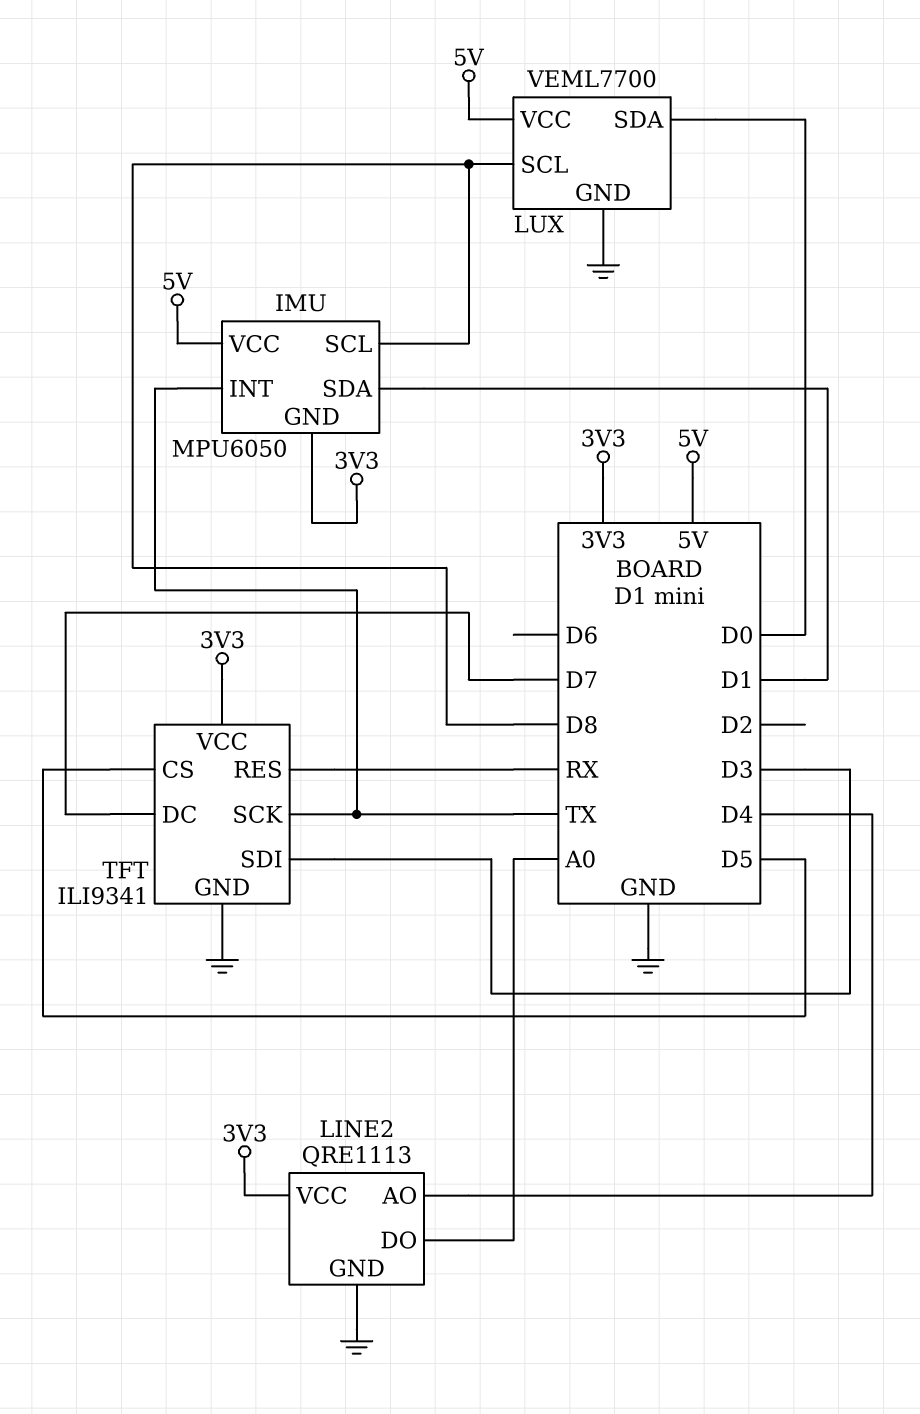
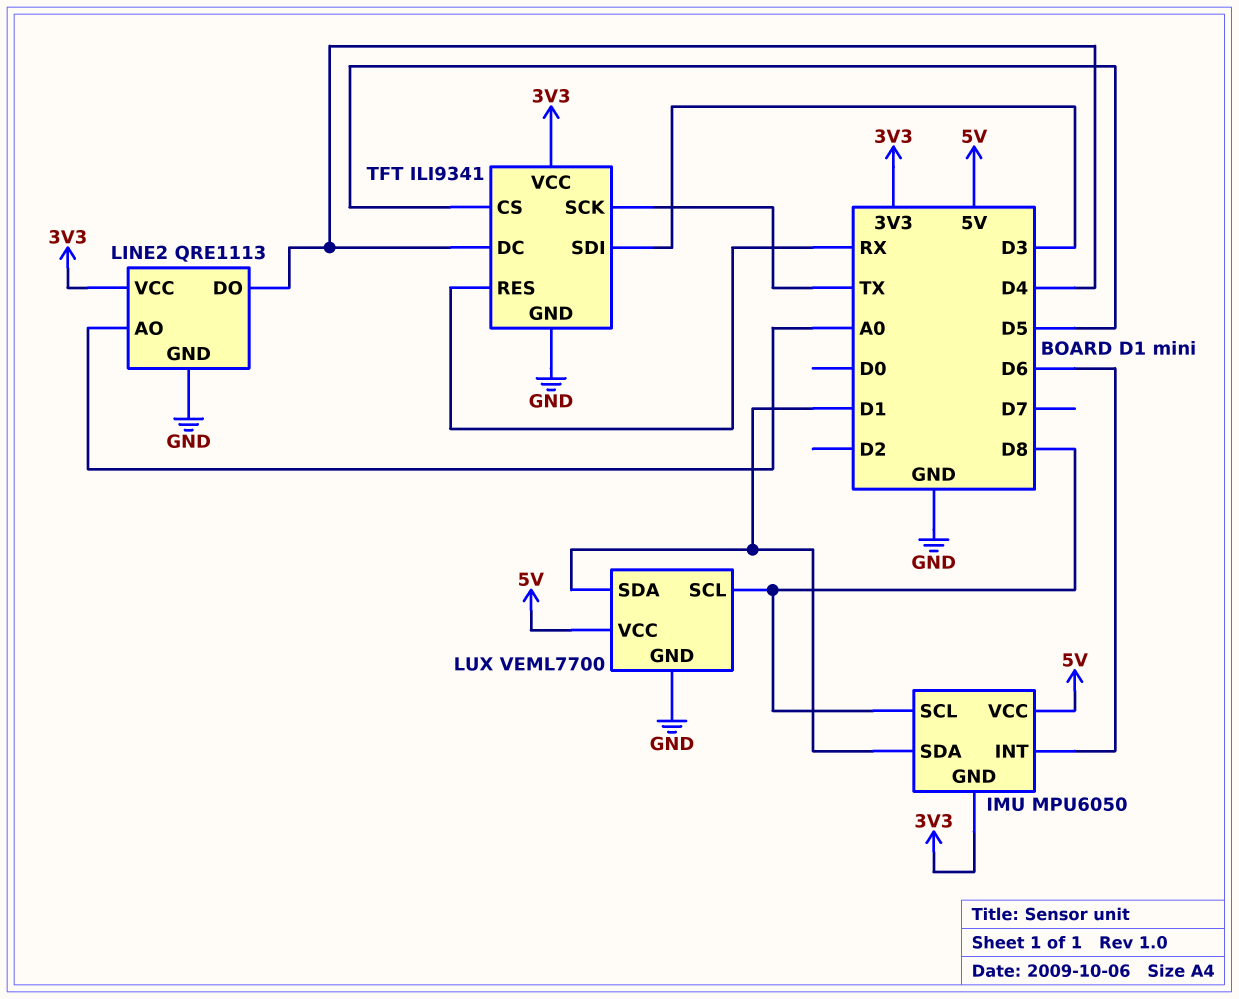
IMU pin INT: TX -> D6
LINE2 pin AO: D4 -> A0
LINE2 pin DO: A0 -> D4
LUX pin SDA: D0 -> D1
TFT pin DC: D7 -> D4

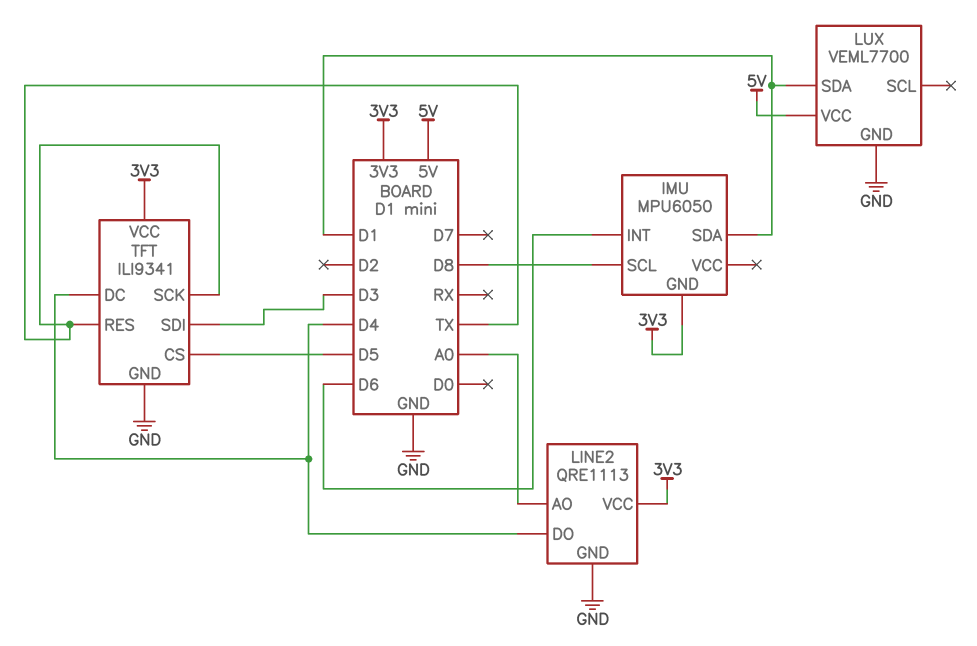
IMU pin VCC: 5V -> none
LUX pin SCL: D8 -> none
TFT pin RES: RX -> TX

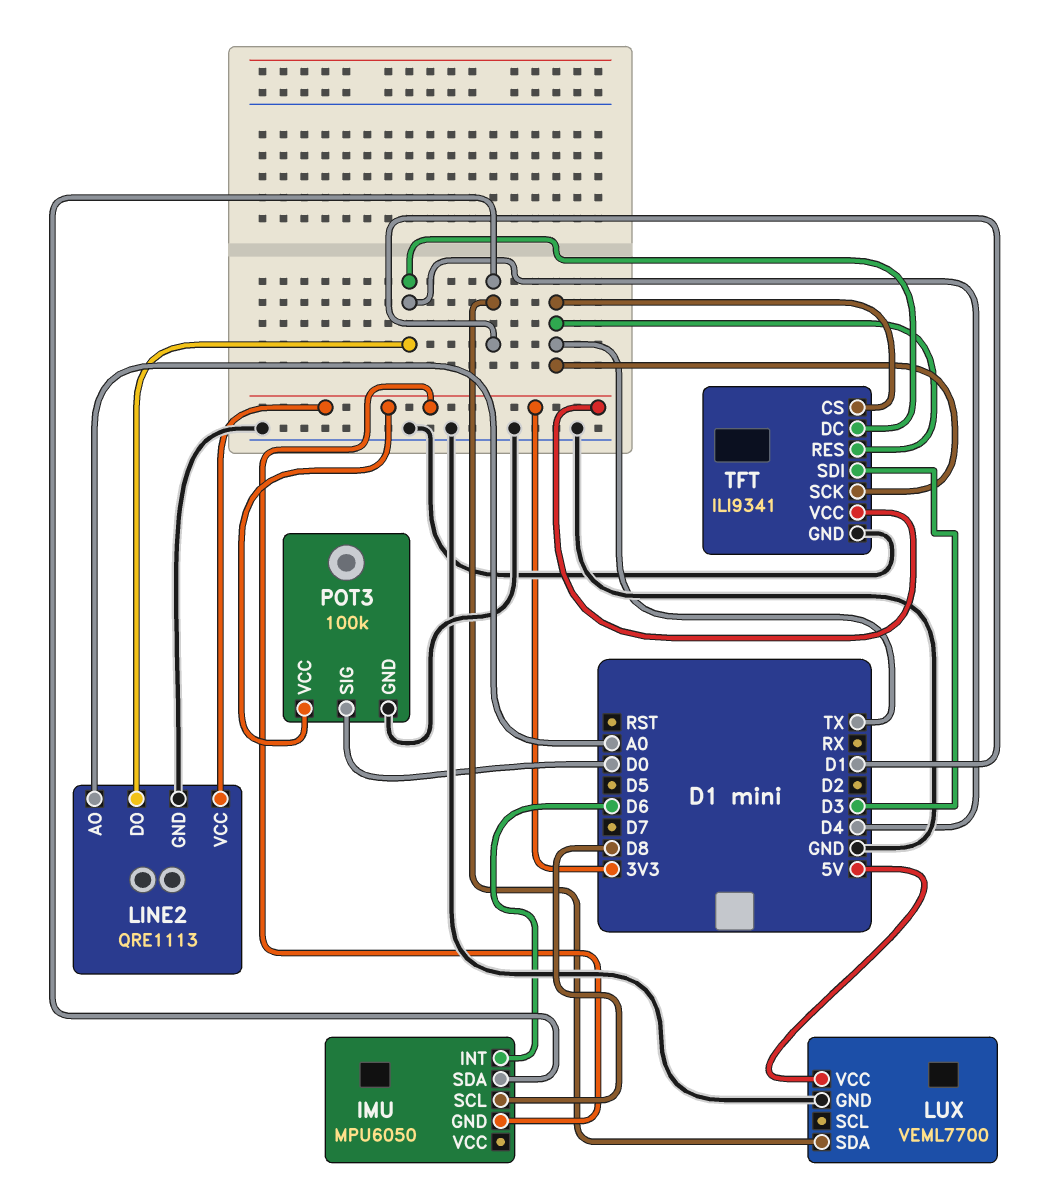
POT3: none -> 100k
POT3 pin GND: none -> GND
POT3 pin SIG: none -> D0
POT3 pin VCC: none -> 3V3
TFT pin CS: D5 -> TX

